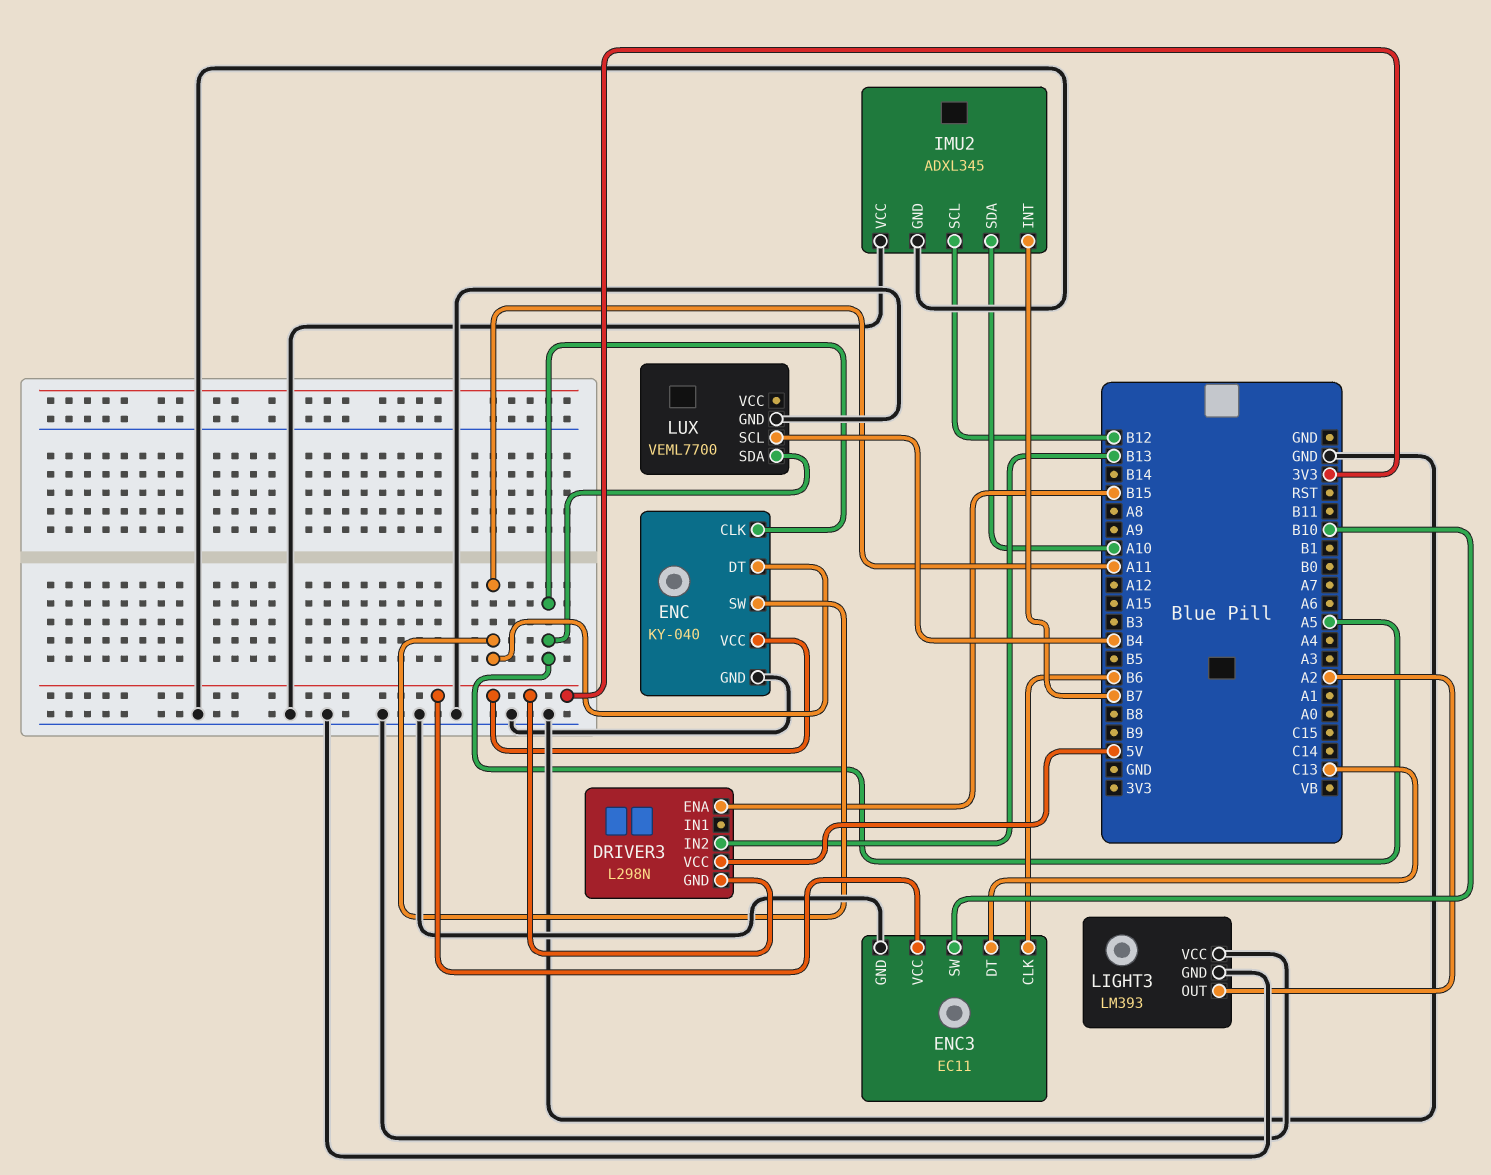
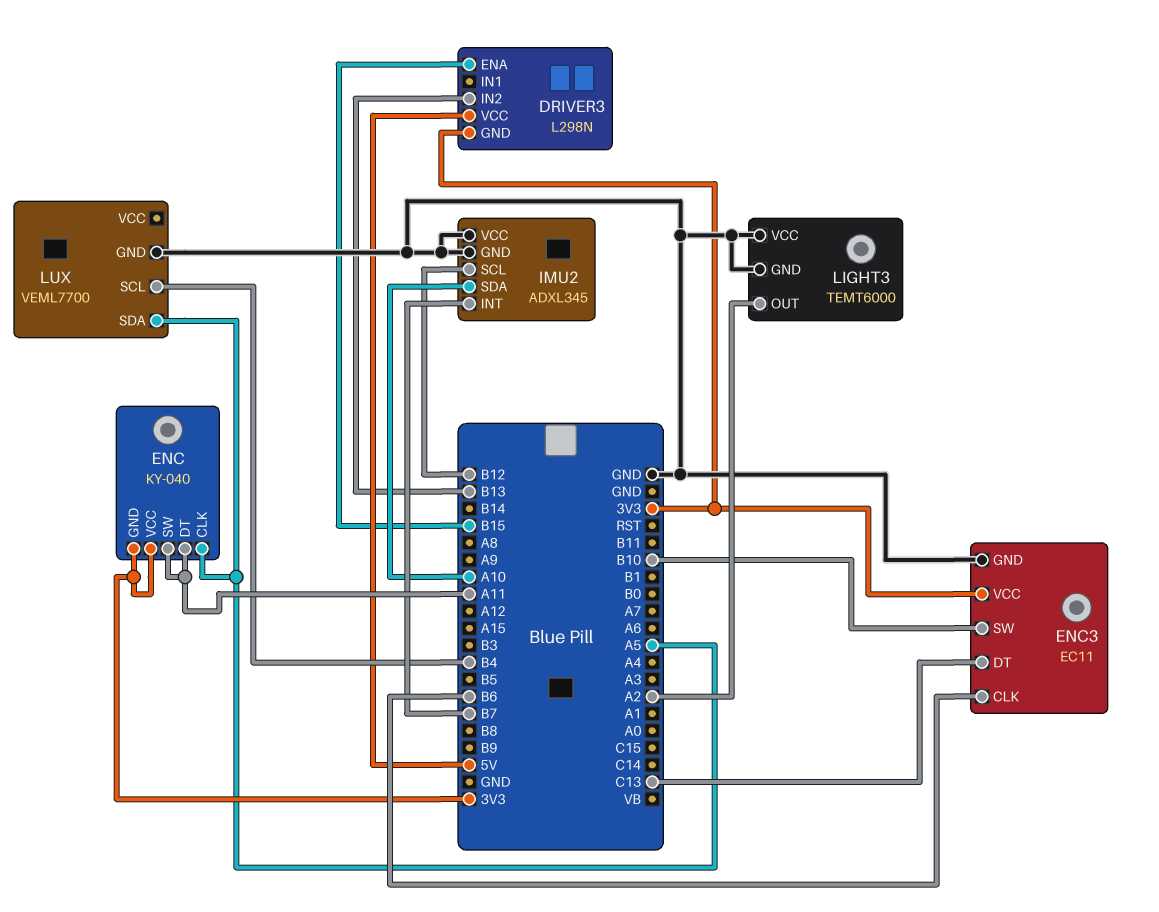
ENC pin GND: GND -> 3V3
LIGHT3: LM393 -> TEMT6000

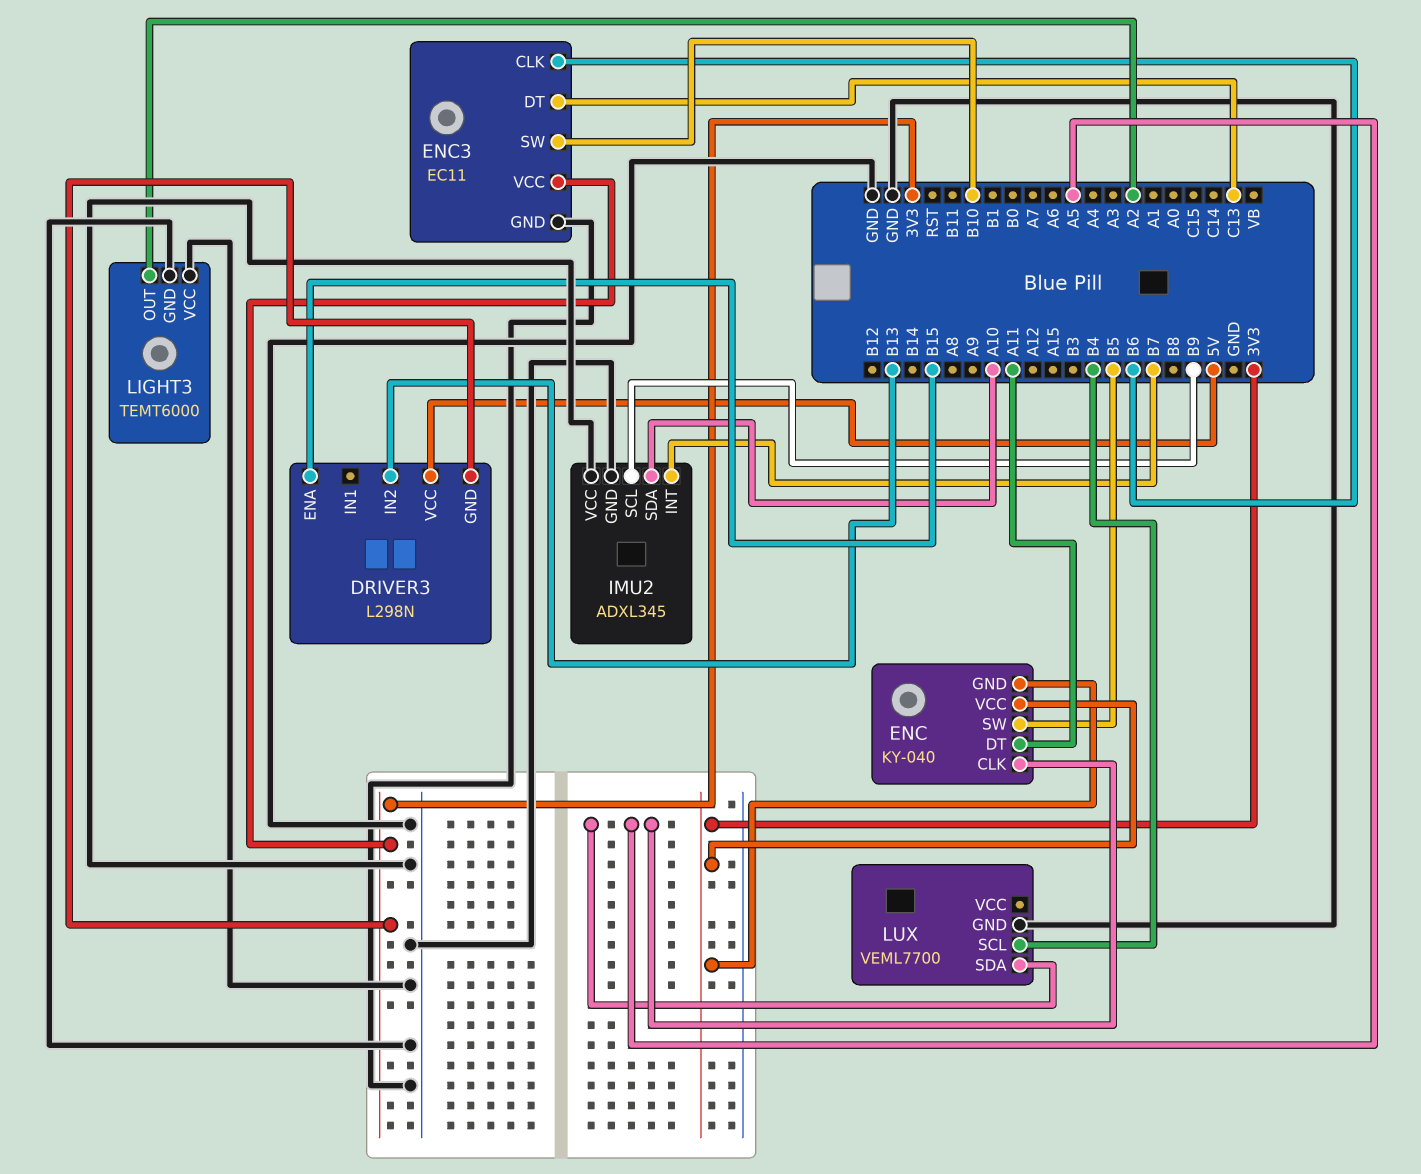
ENC pin SW: A11 -> B5
IMU2 pin SCL: B12 -> B9

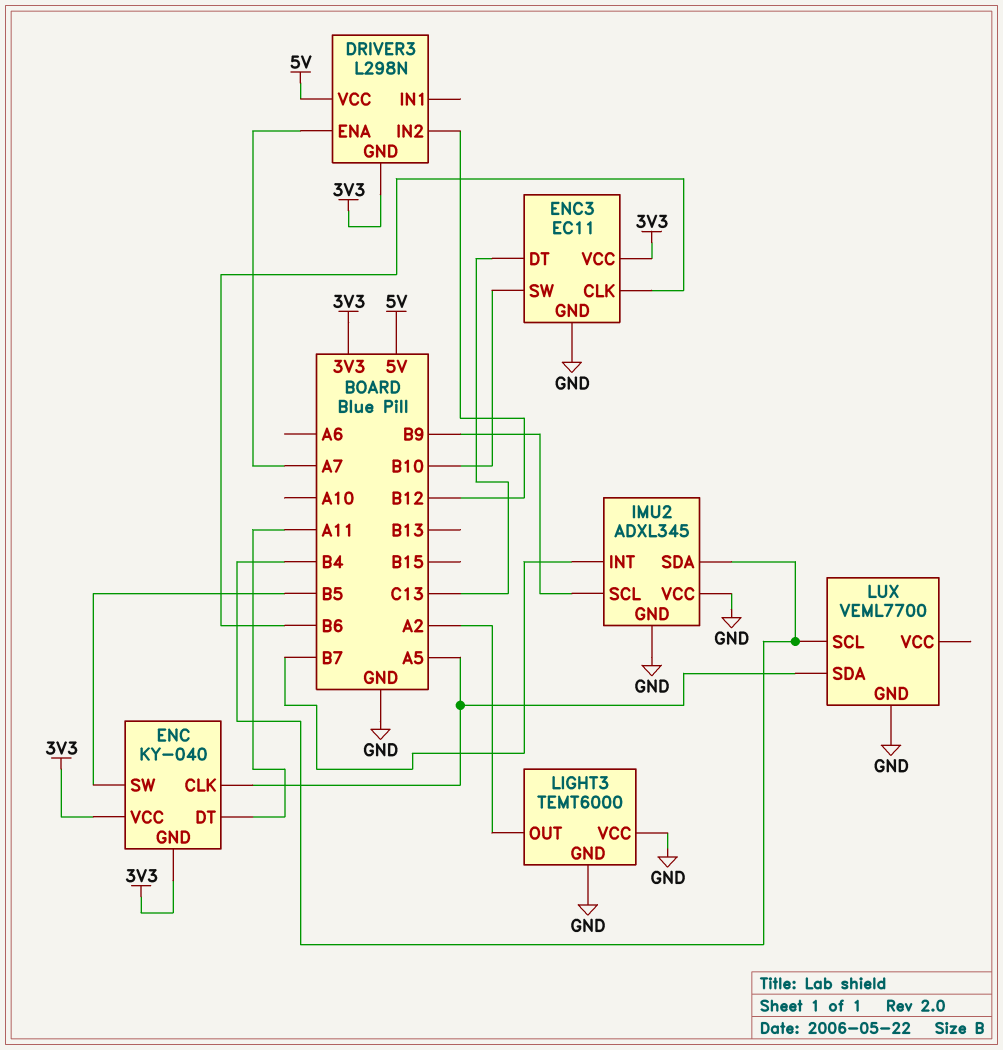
DRIVER3 pin ENA: B15 -> A7
DRIVER3 pin IN2: B13 -> B12
IMU2 pin SDA: A10 -> B4

